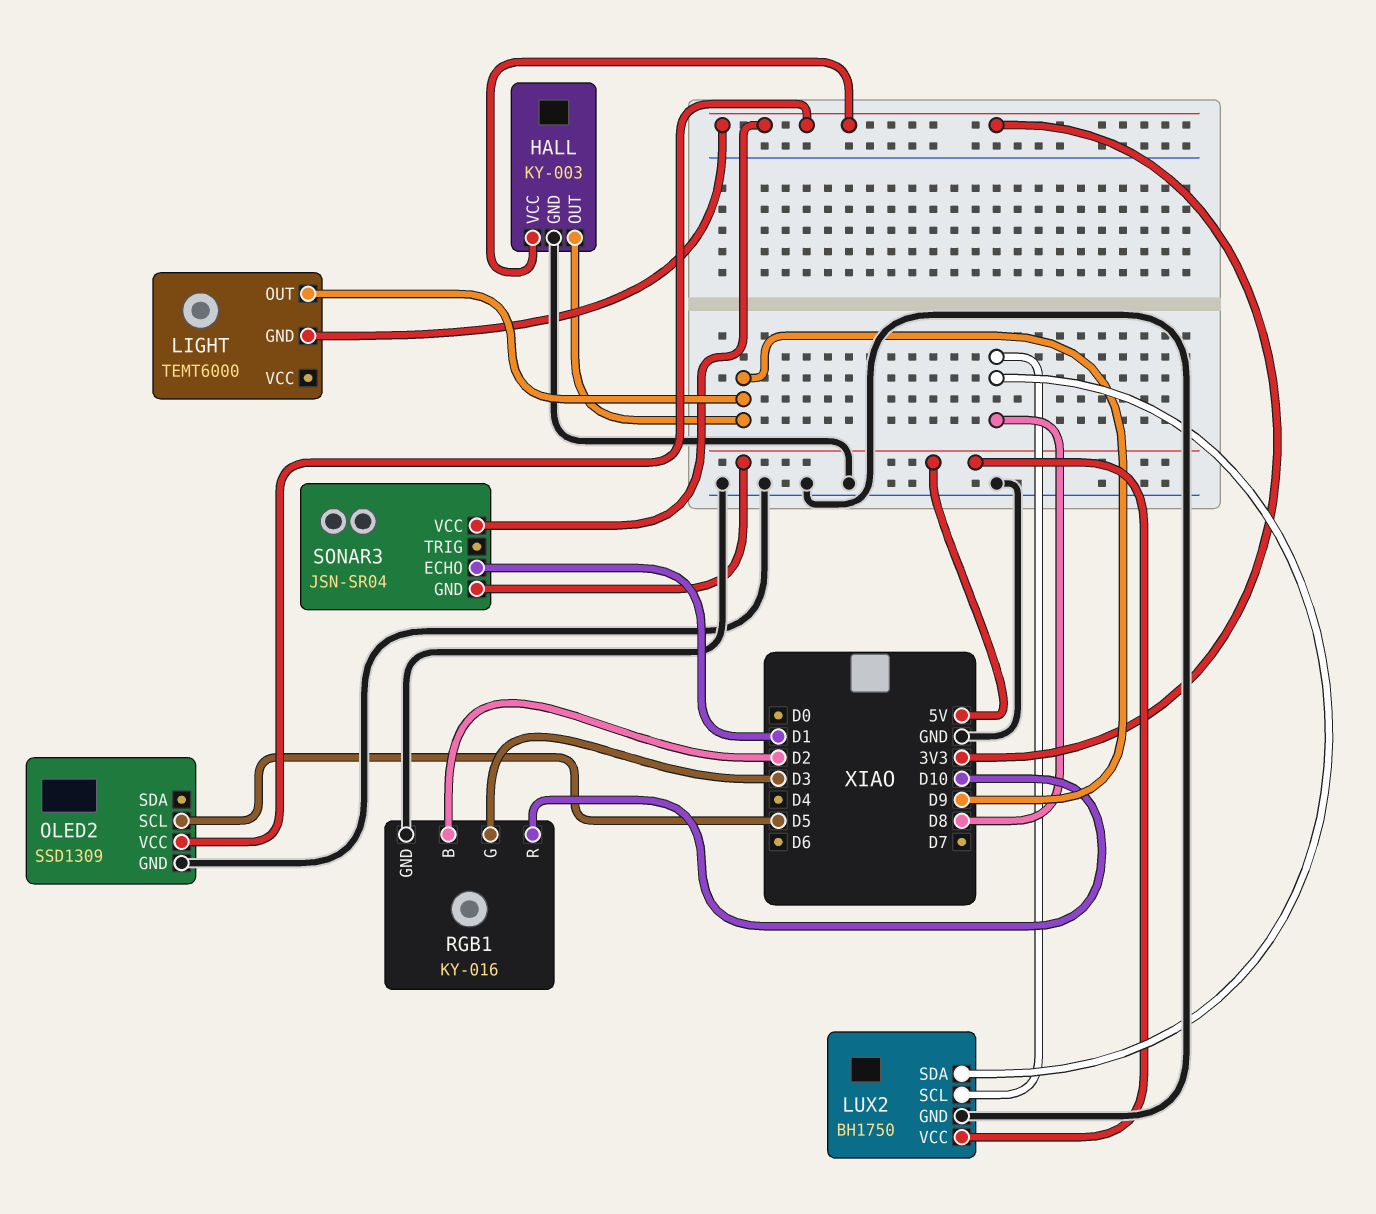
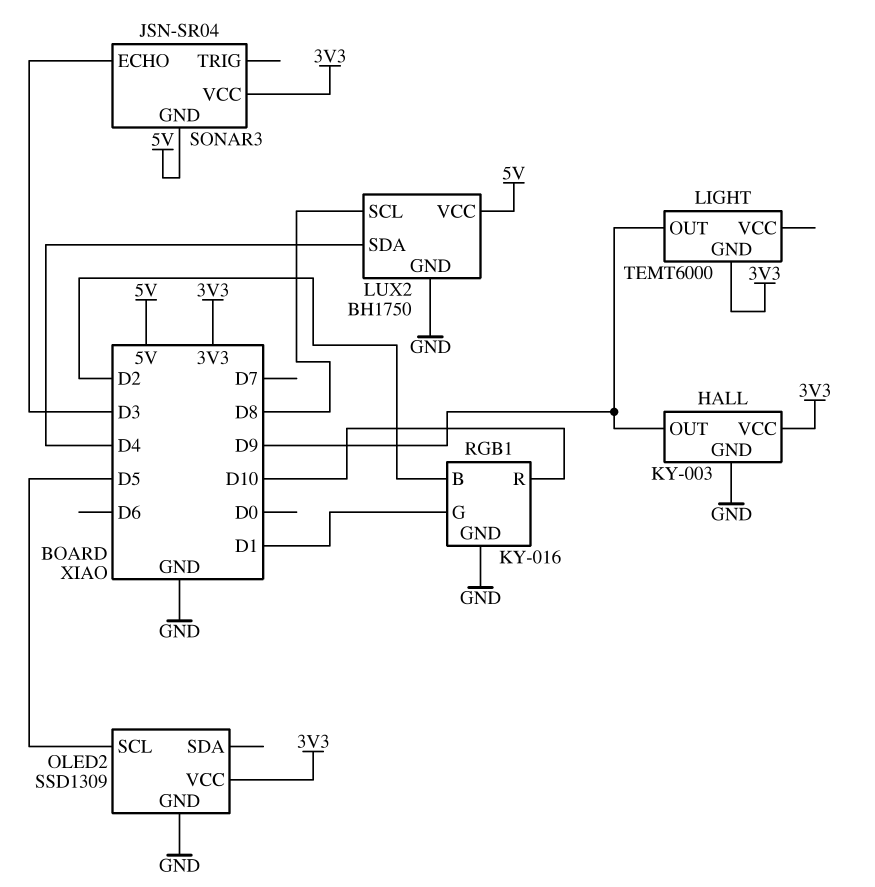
LUX2 pin SDA: D8 -> D4
RGB1 pin G: D3 -> D1
SONAR3 pin ECHO: D1 -> D3

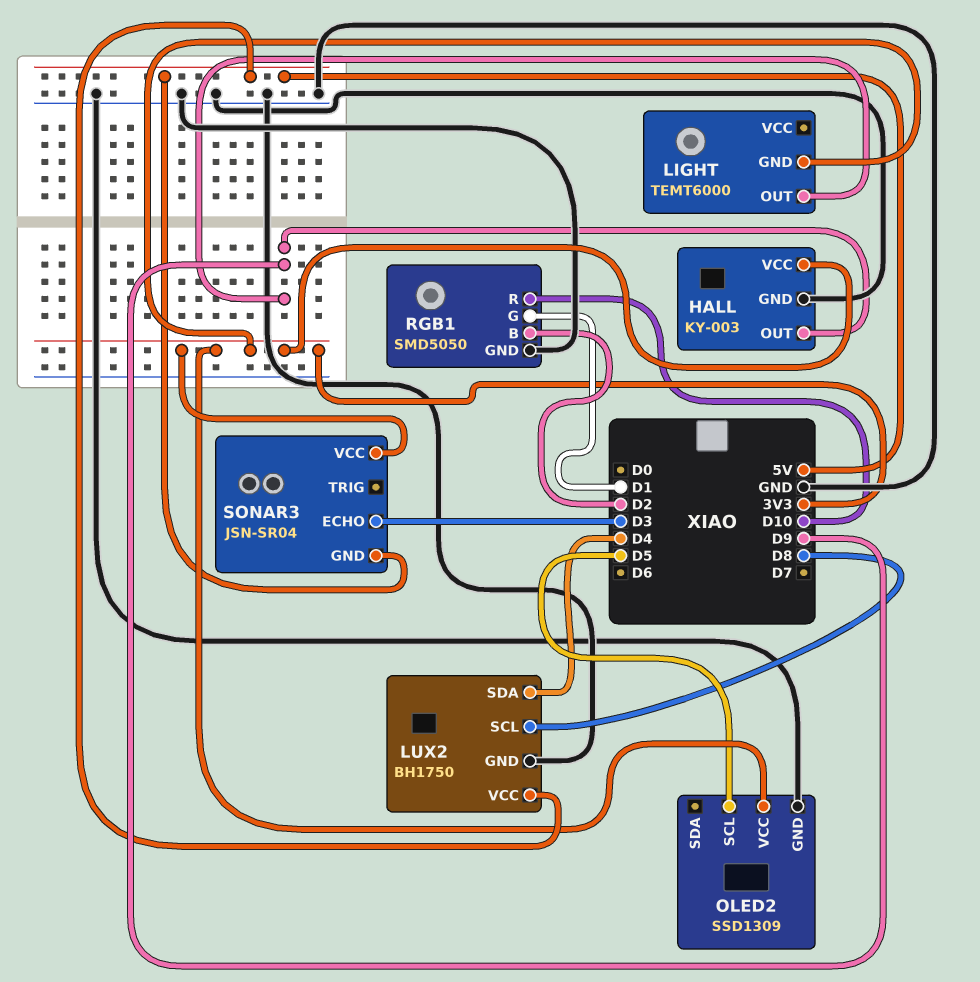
RGB1: KY-016 -> SMD5050

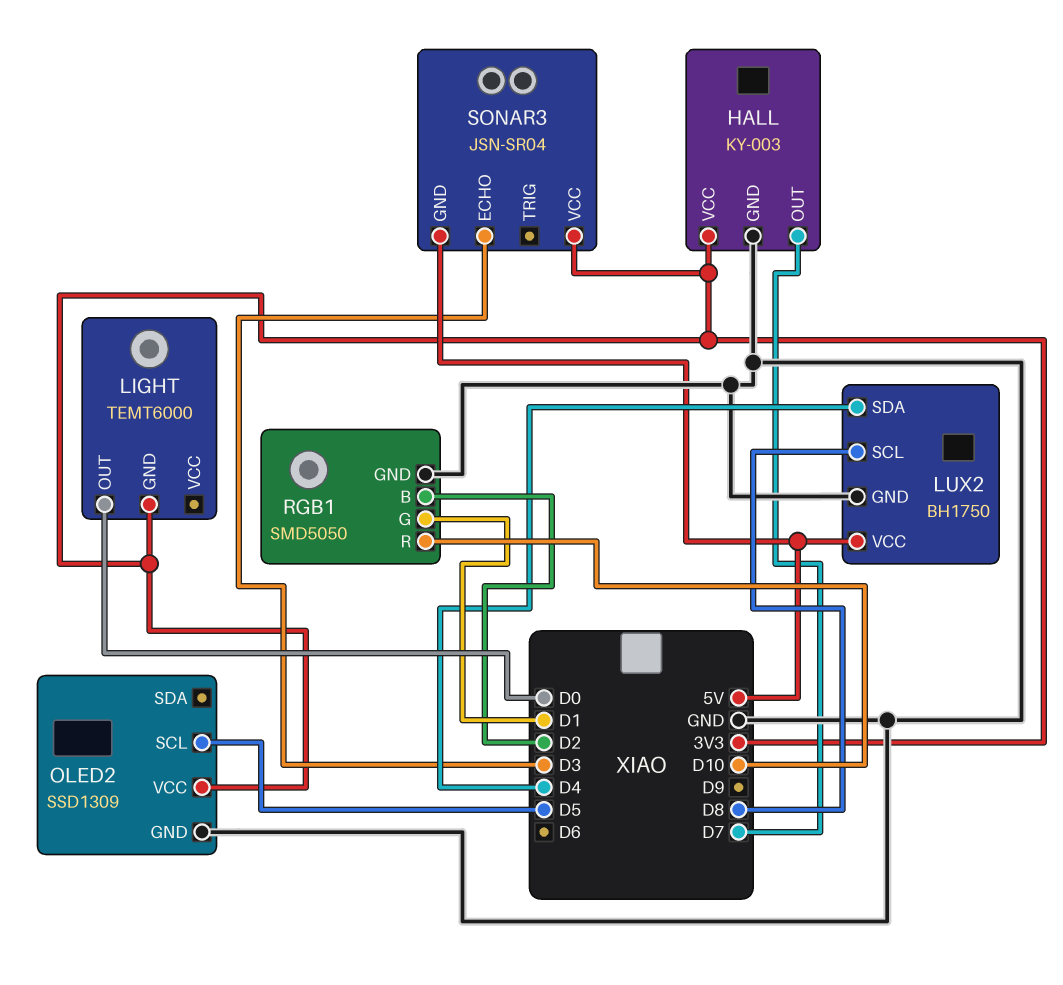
HALL pin OUT: D9 -> D7
LIGHT pin OUT: D9 -> D0

